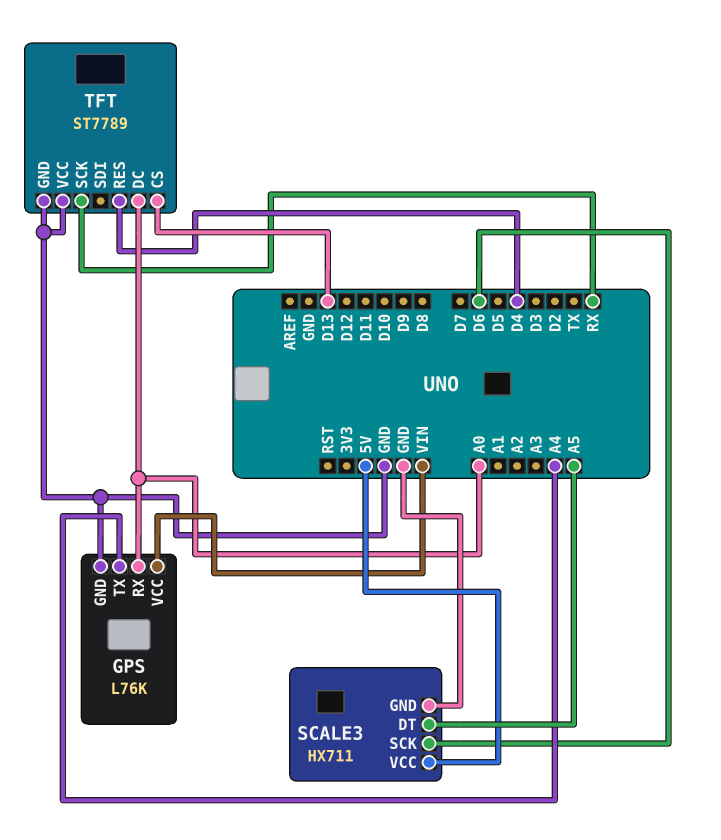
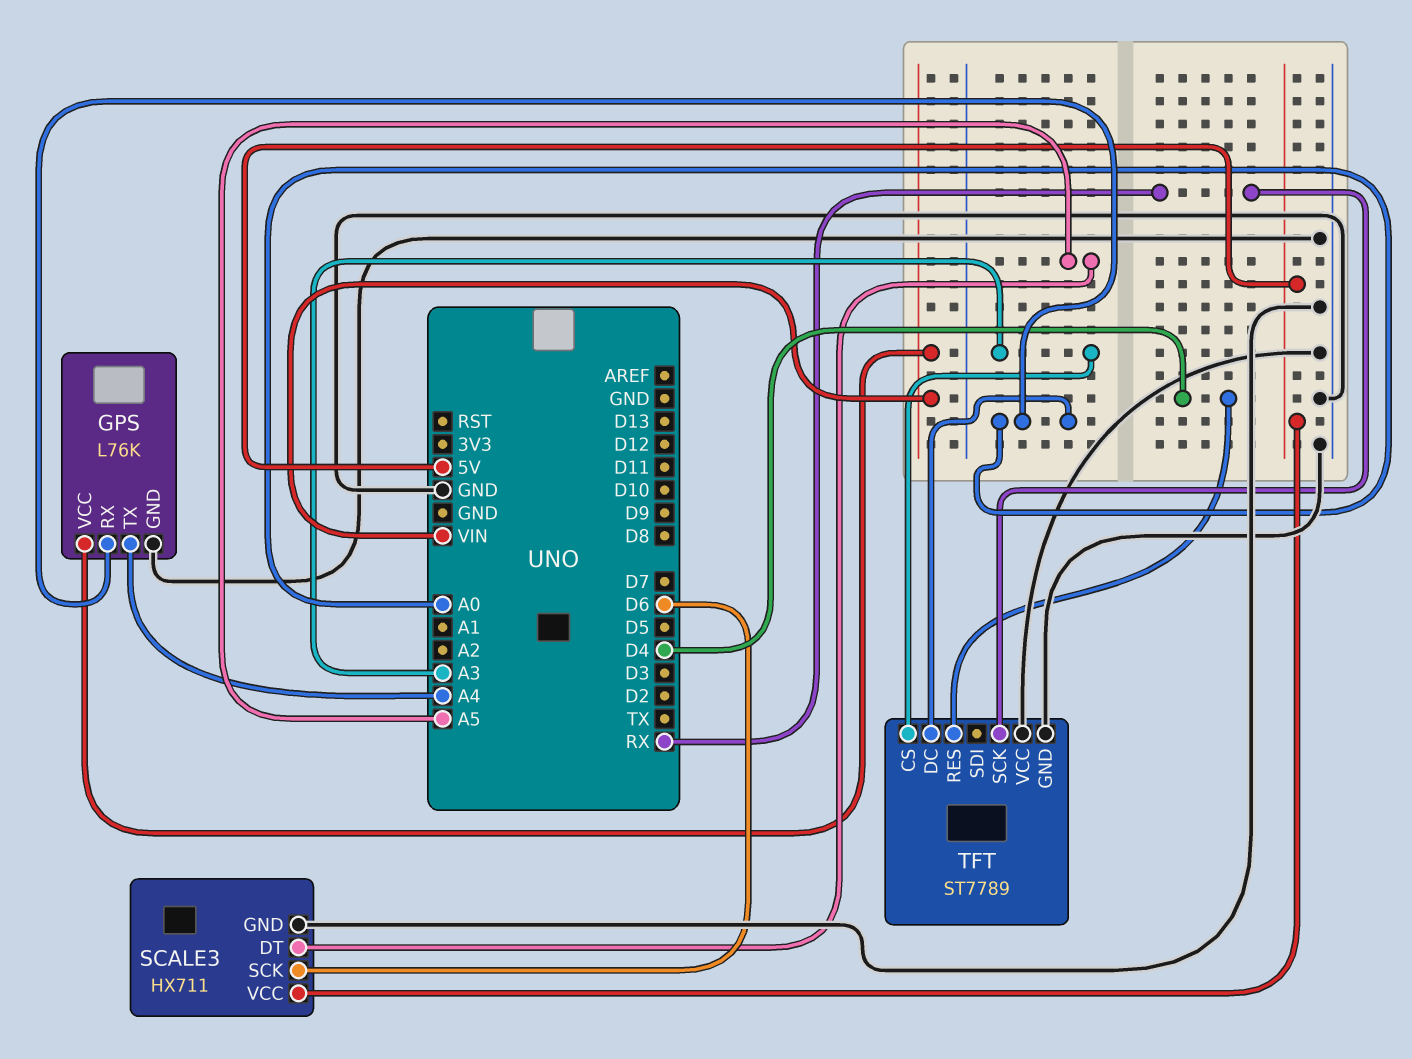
TFT pin CS: D13 -> A3

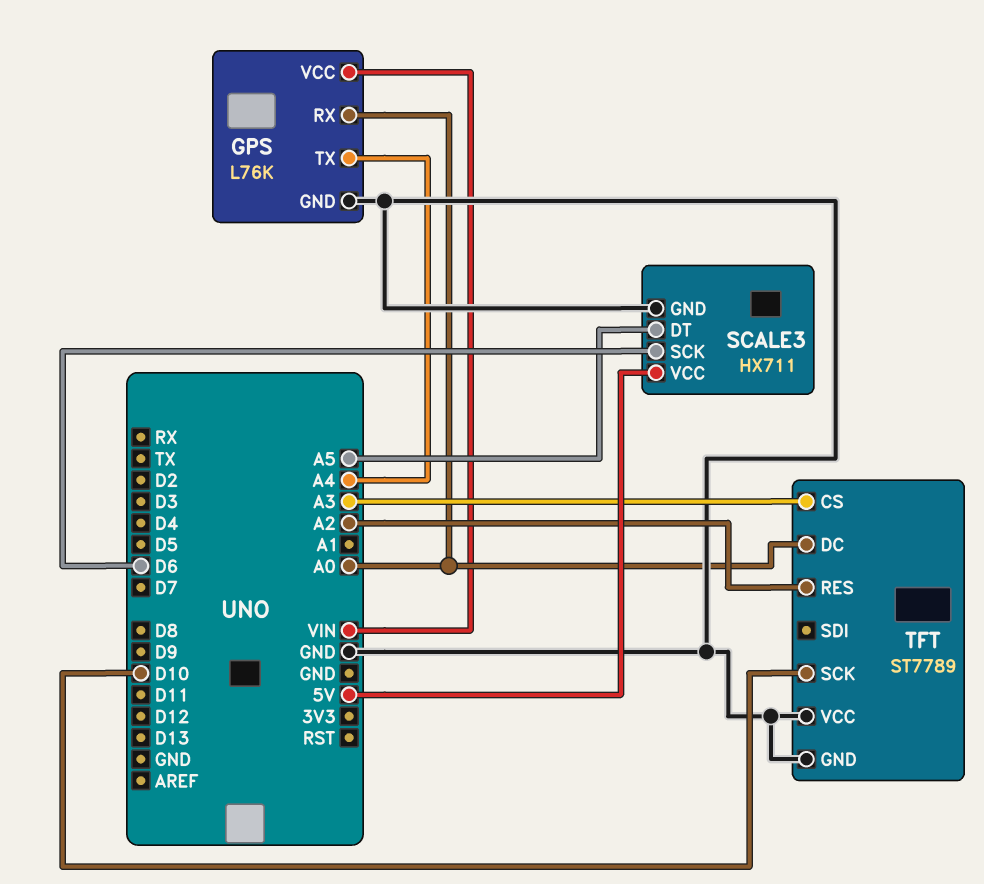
TFT pin RES: D4 -> A2
TFT pin SCK: RX -> D10

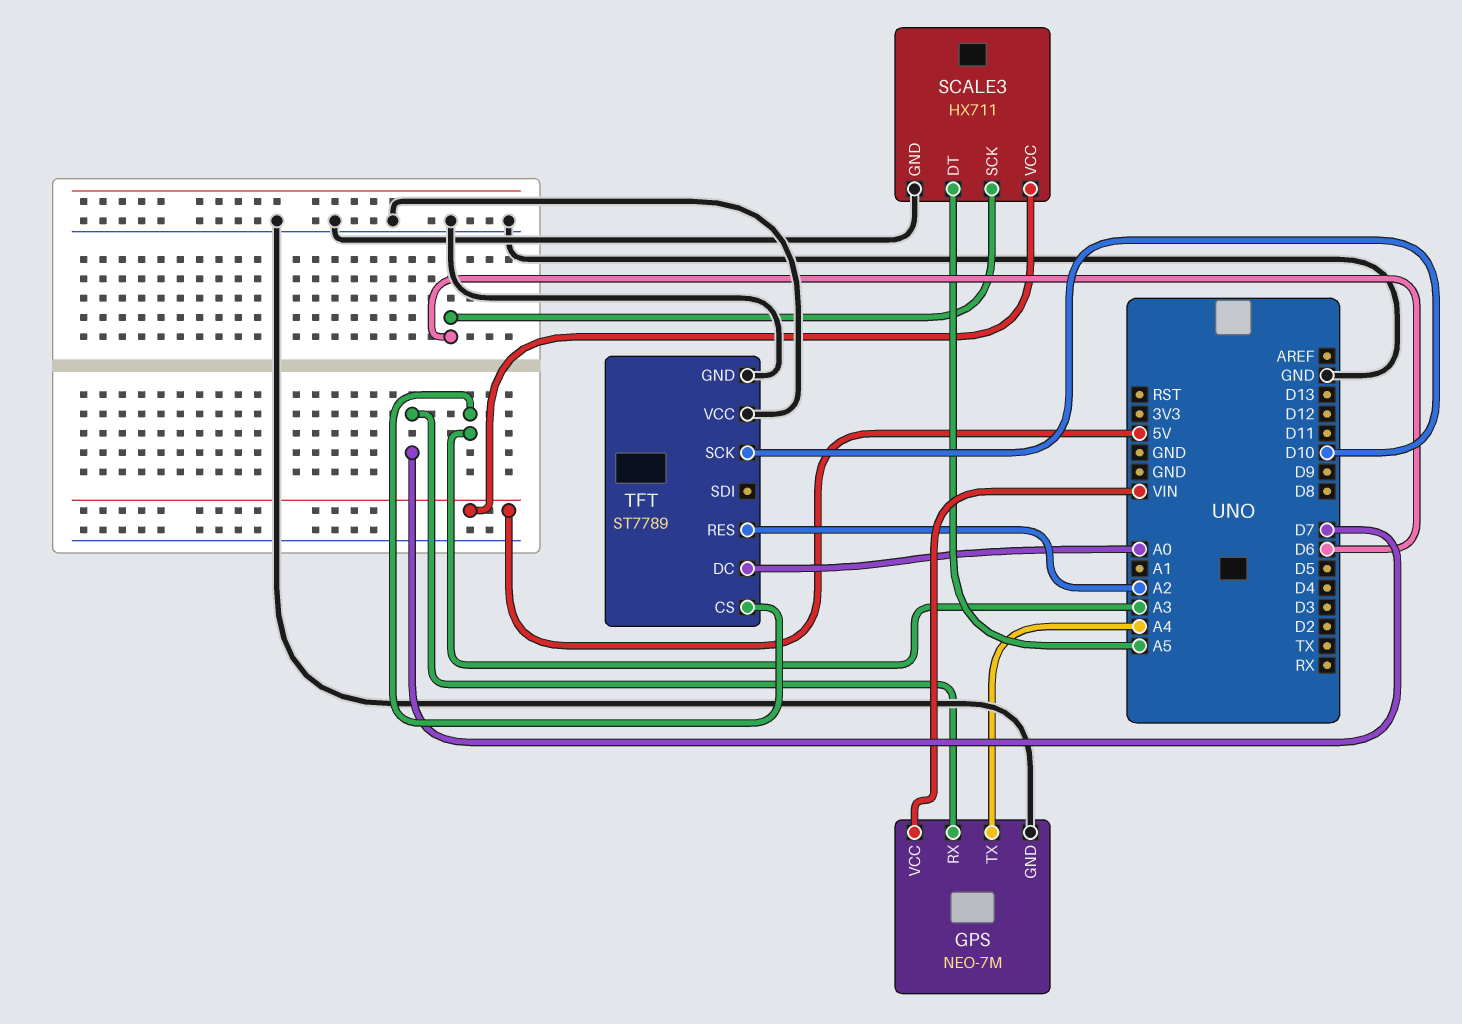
GPS: L76K -> NEO-7M
GPS pin RX: A0 -> D7

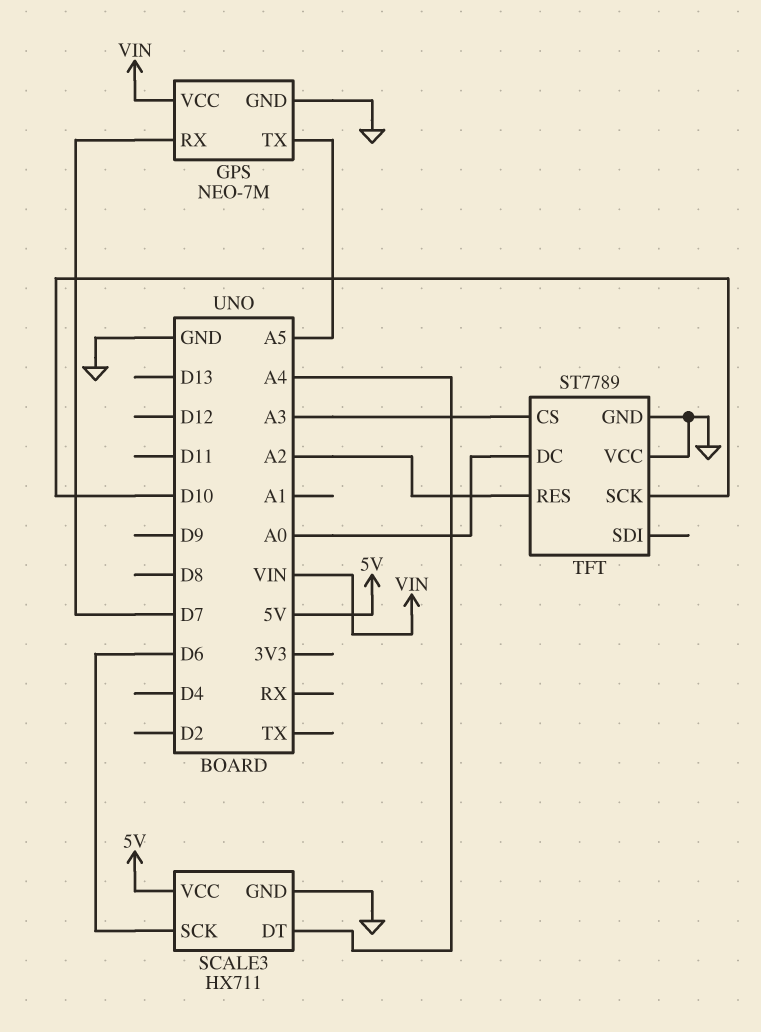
GPS pin TX: A4 -> A5
SCALE3 pin DT: A5 -> A4

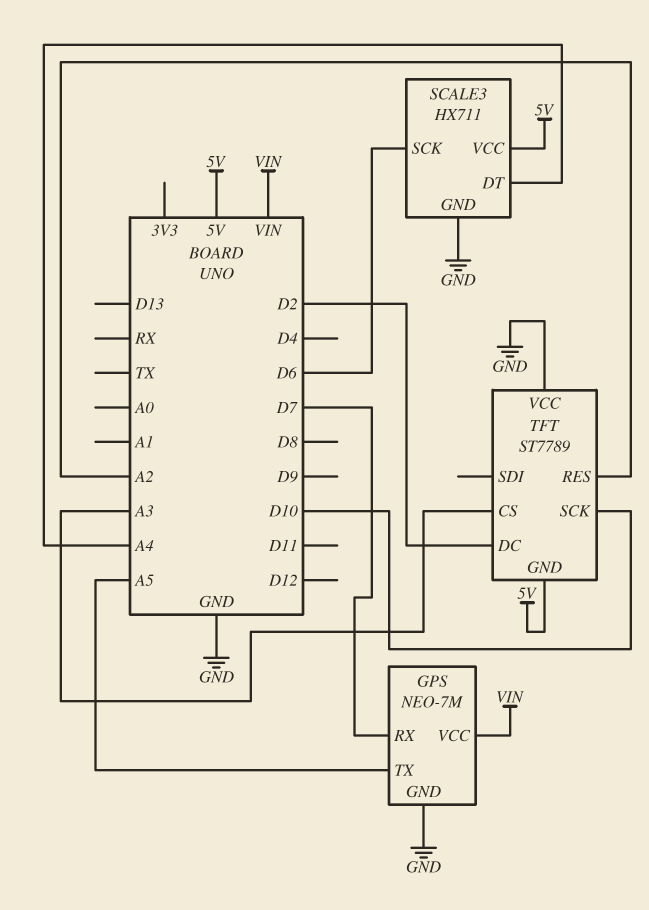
TFT pin DC: A0 -> D2
TFT pin GND: GND -> 5V

